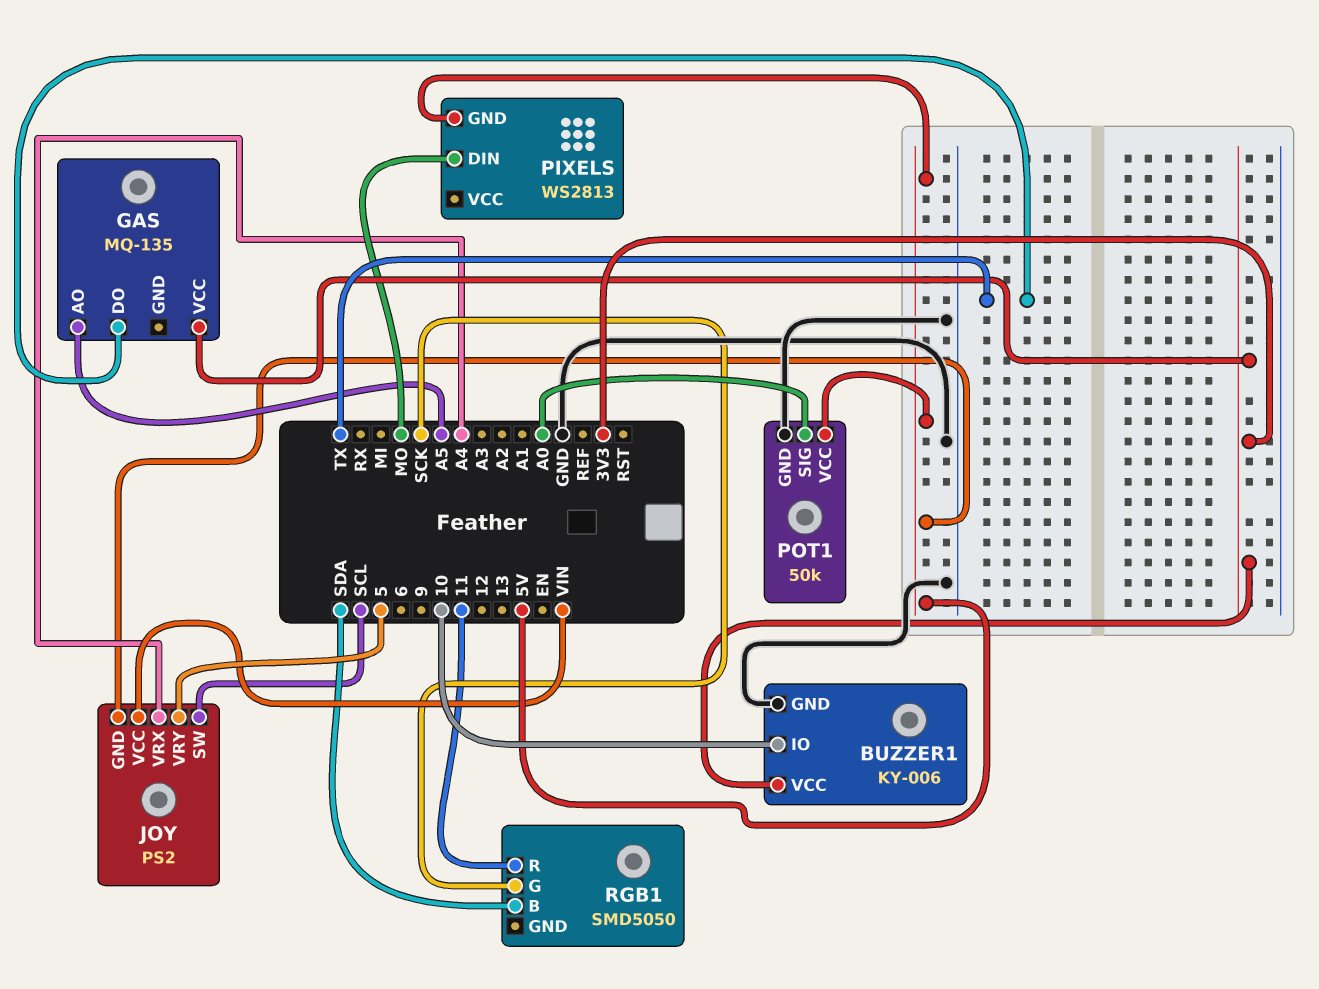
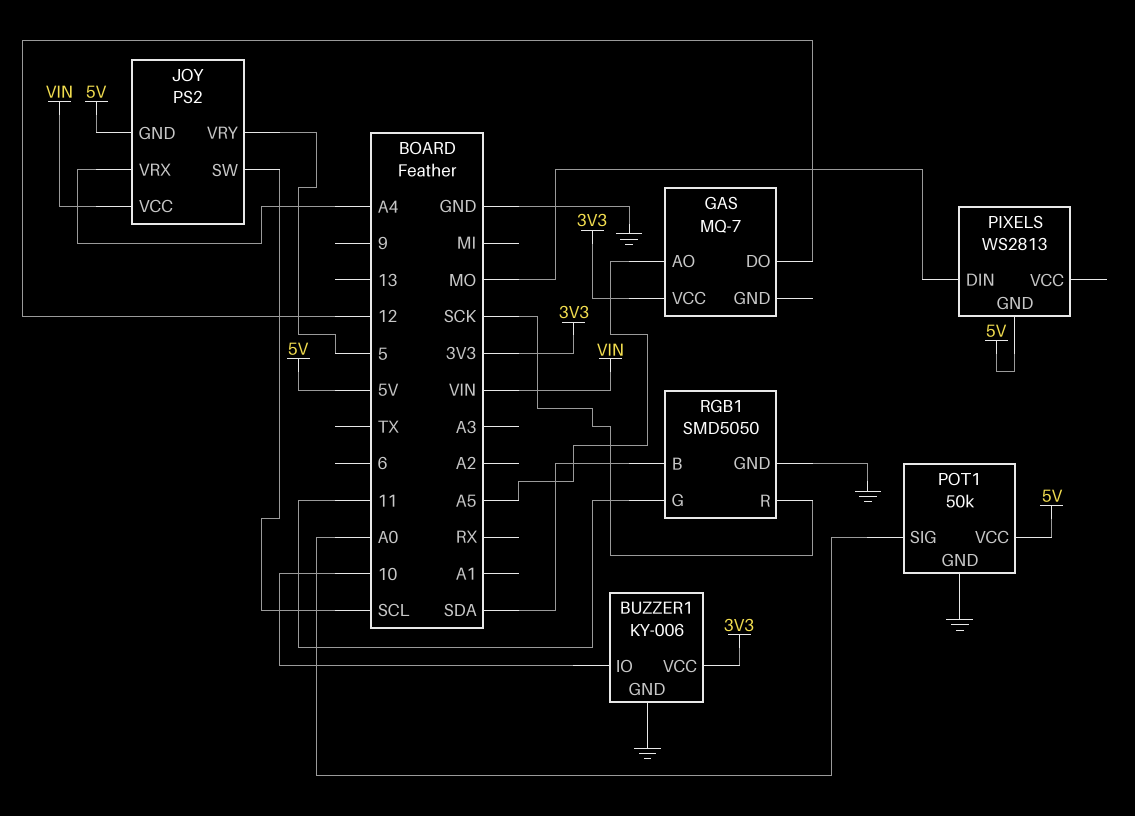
GAS: MQ-135 -> MQ-7
GAS pin DO: TX -> 12
RGB1 pin G: SCK -> 11
RGB1 pin GND: none -> GND
RGB1 pin R: 11 -> SCK

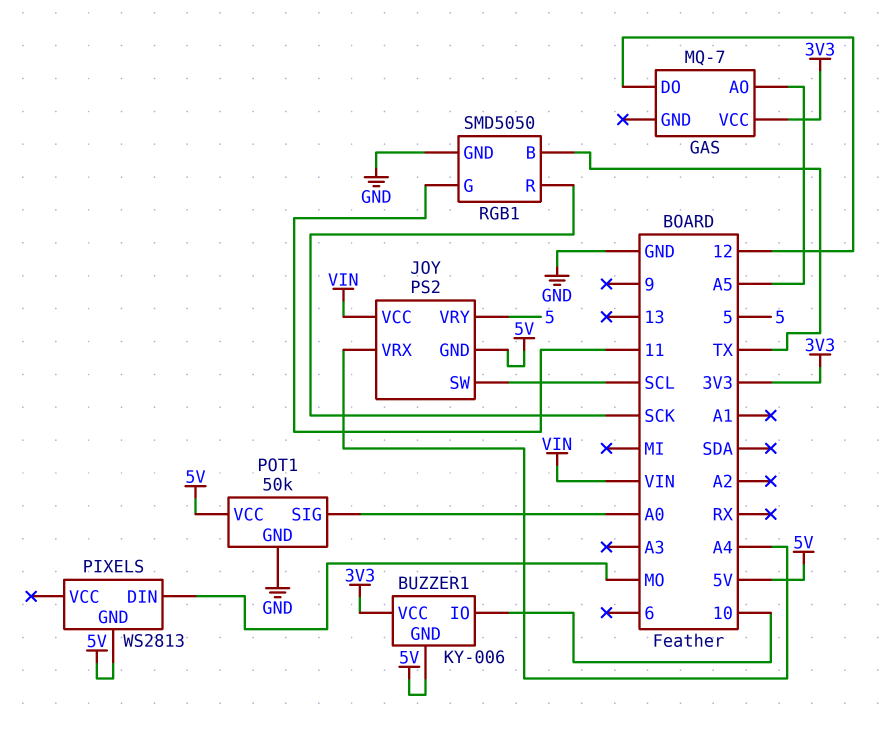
BUZZER1 pin GND: GND -> 5V
RGB1 pin B: SDA -> TX

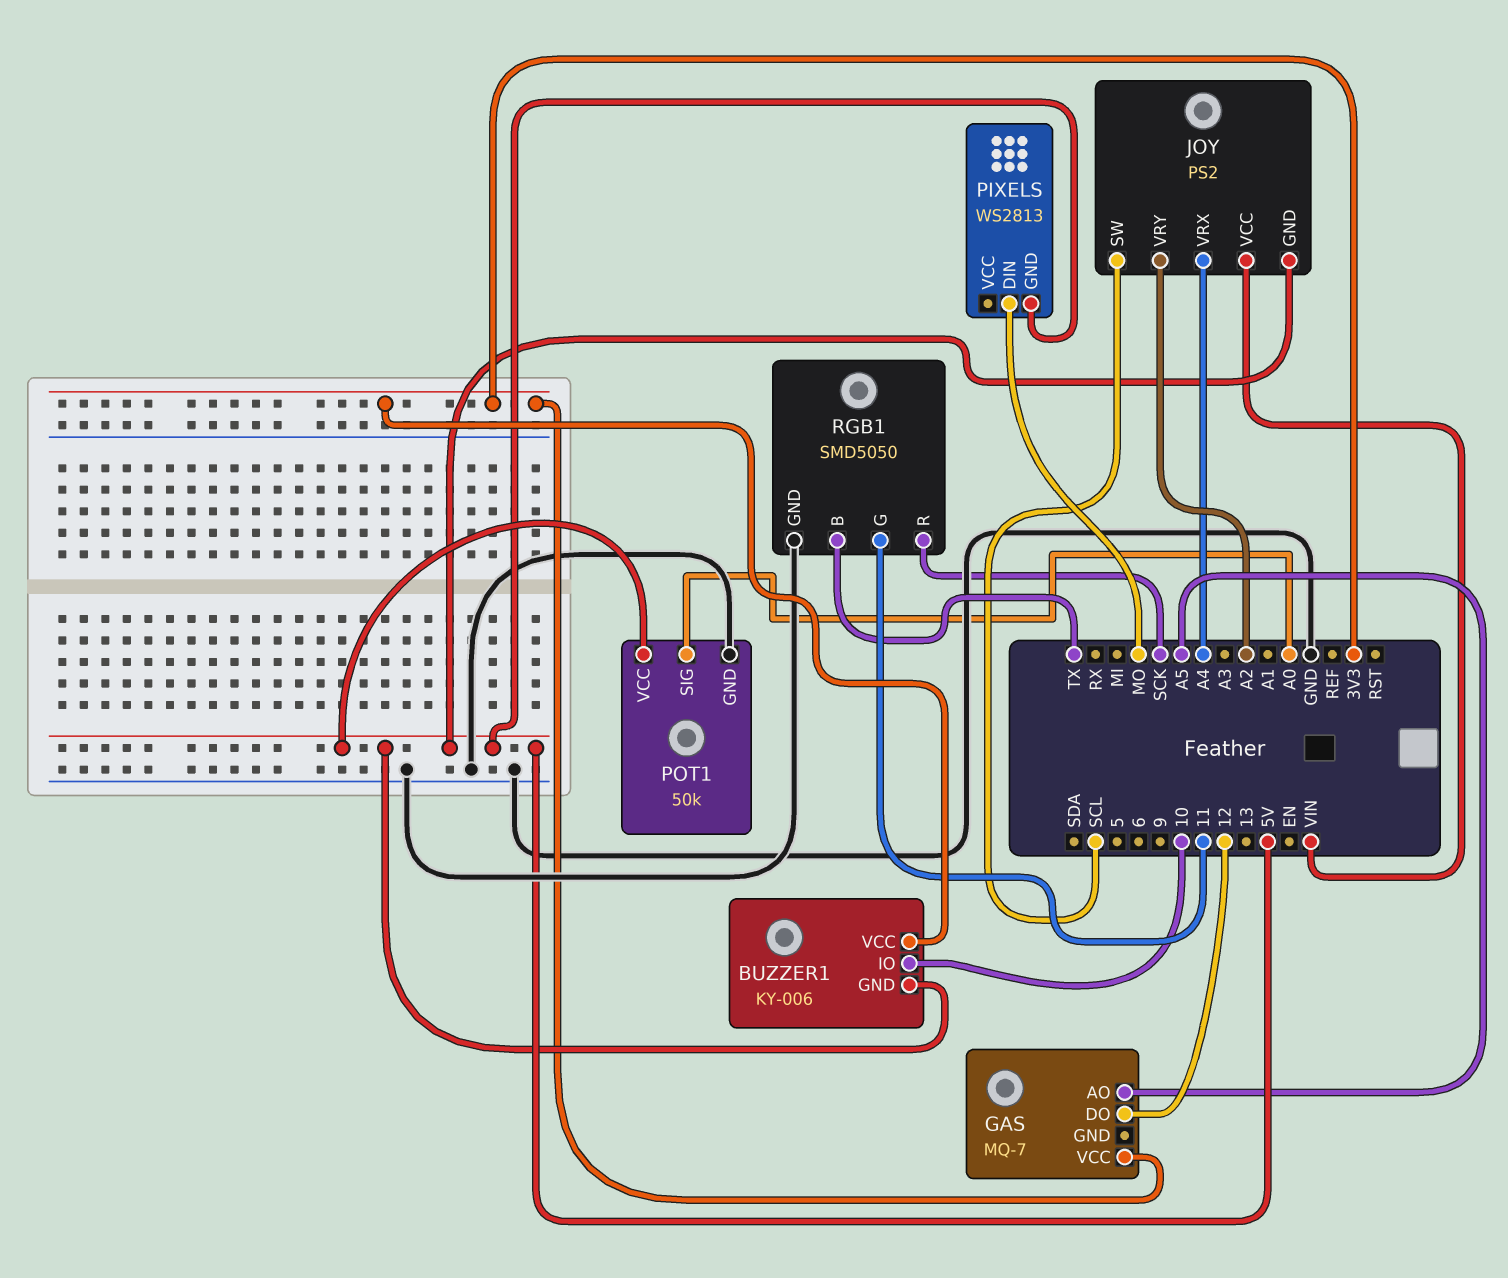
JOY pin VRY: 5 -> A2

